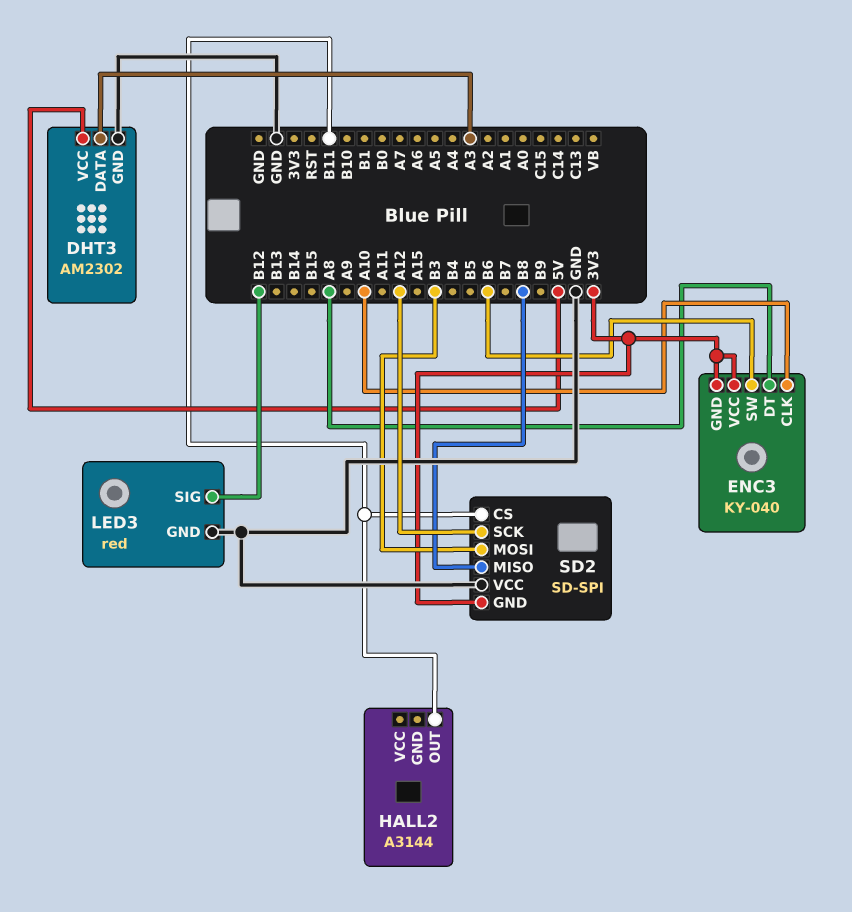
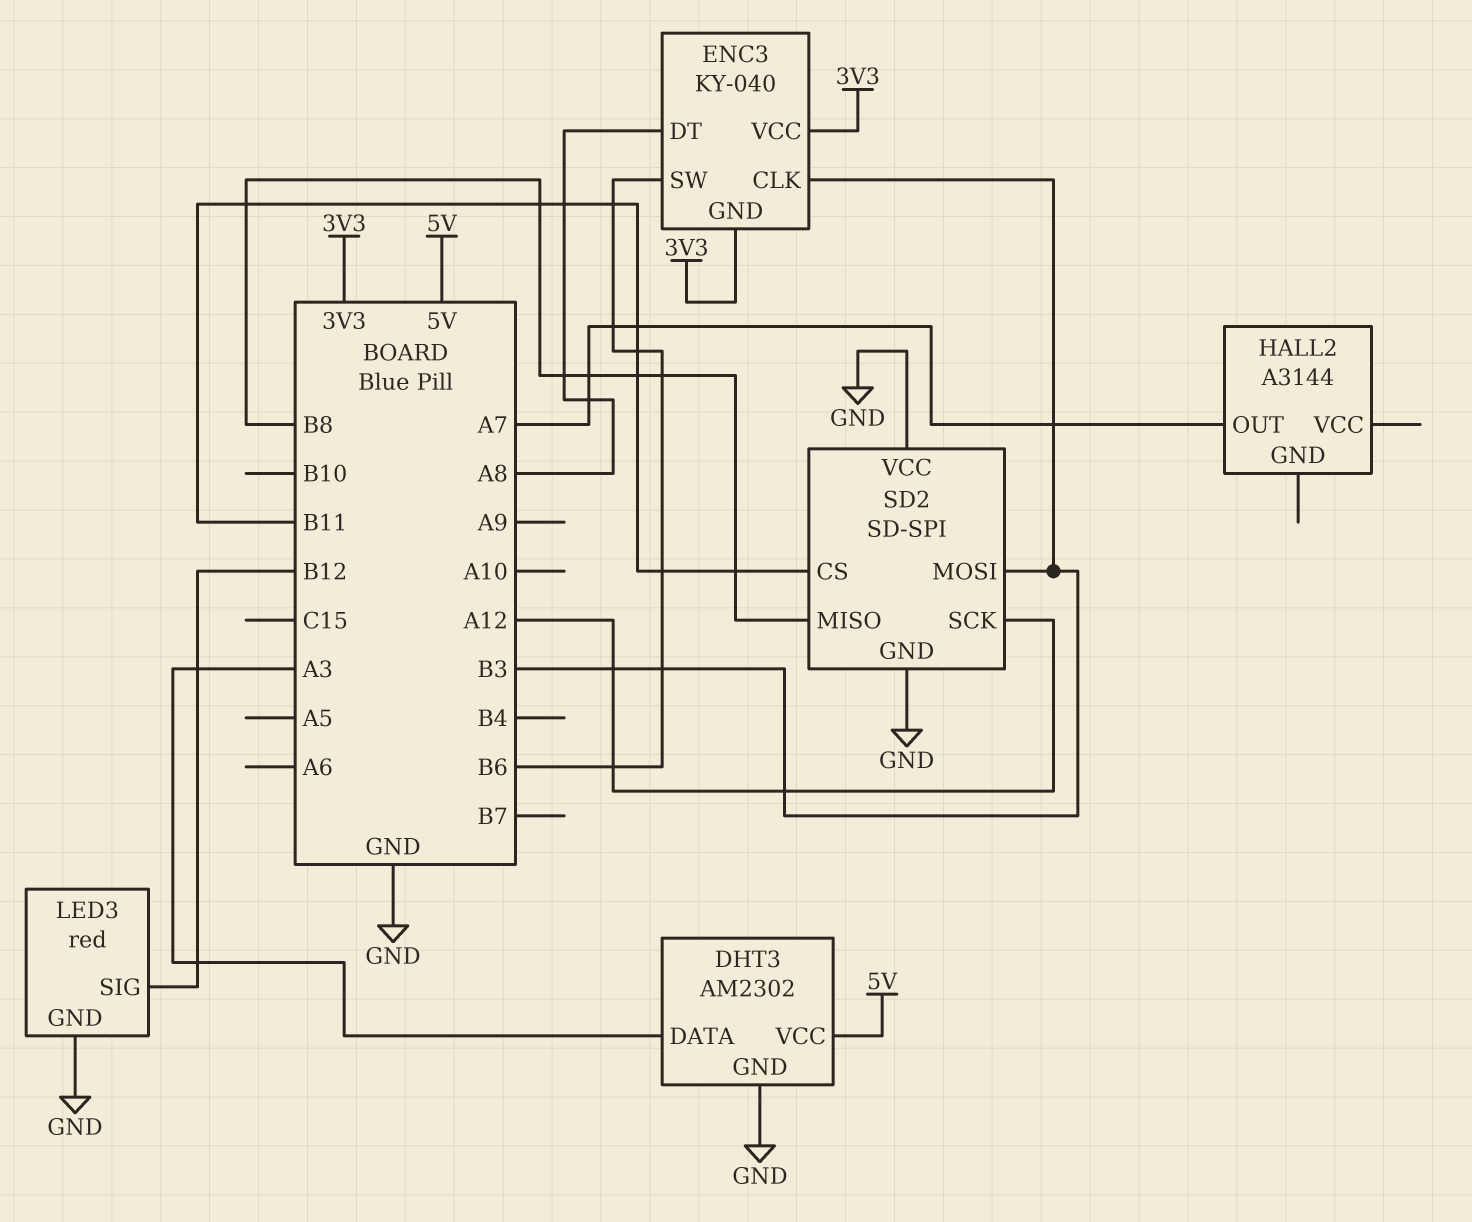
ENC3 pin CLK: A10 -> B3
HALL2 pin OUT: B11 -> A7
SD2 pin GND: 3V3 -> GND

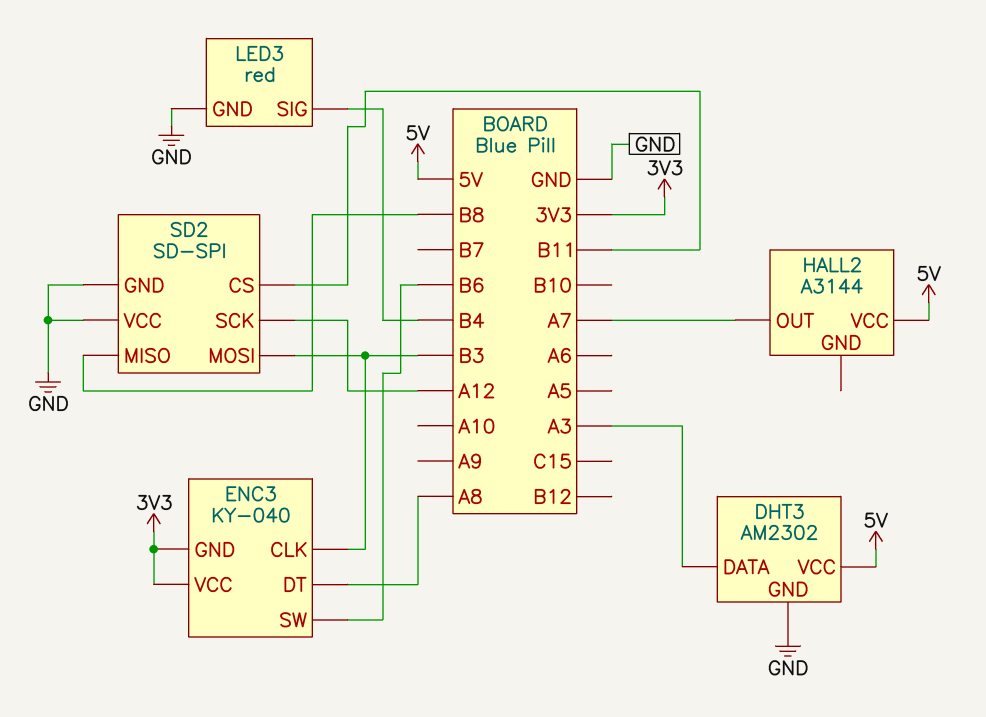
HALL2 pin VCC: none -> 5V
LED3 pin SIG: B12 -> B4

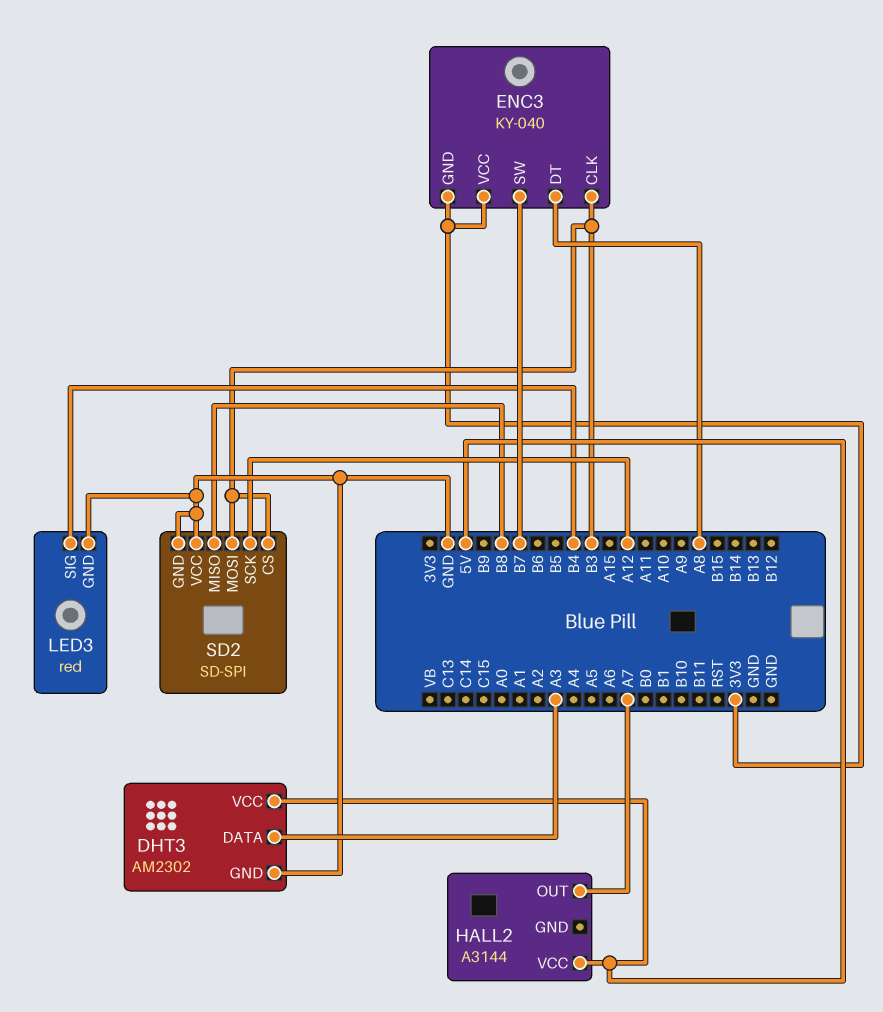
ENC3 pin SW: B6 -> B7
SD2 pin CS: B11 -> B3

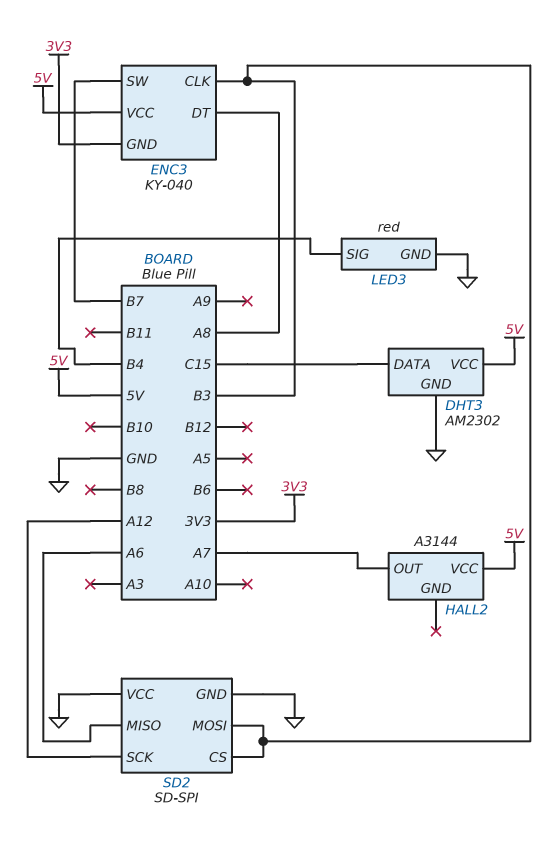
DHT3 pin DATA: A3 -> C15
ENC3 pin VCC: 3V3 -> 5V
SD2 pin MISO: B8 -> A6

